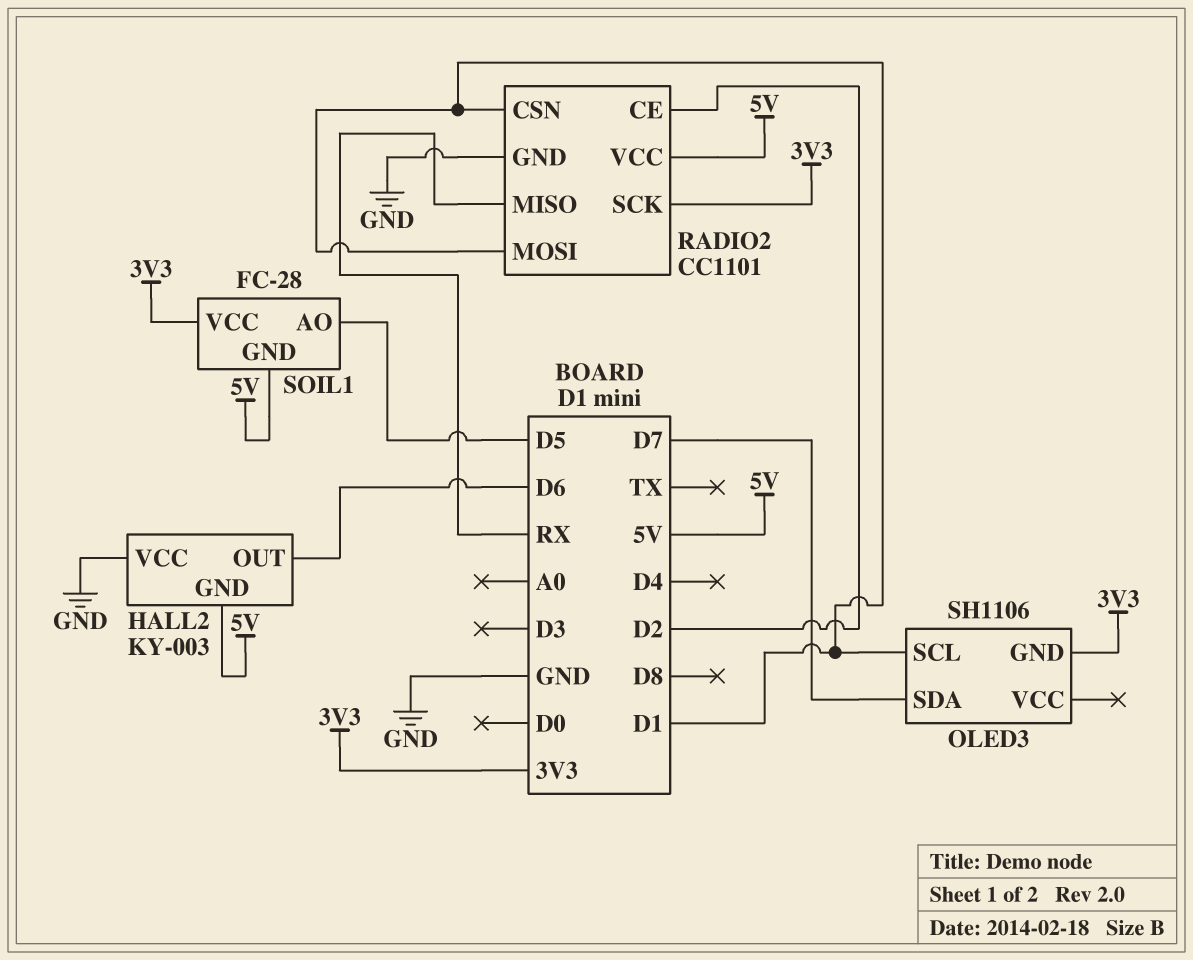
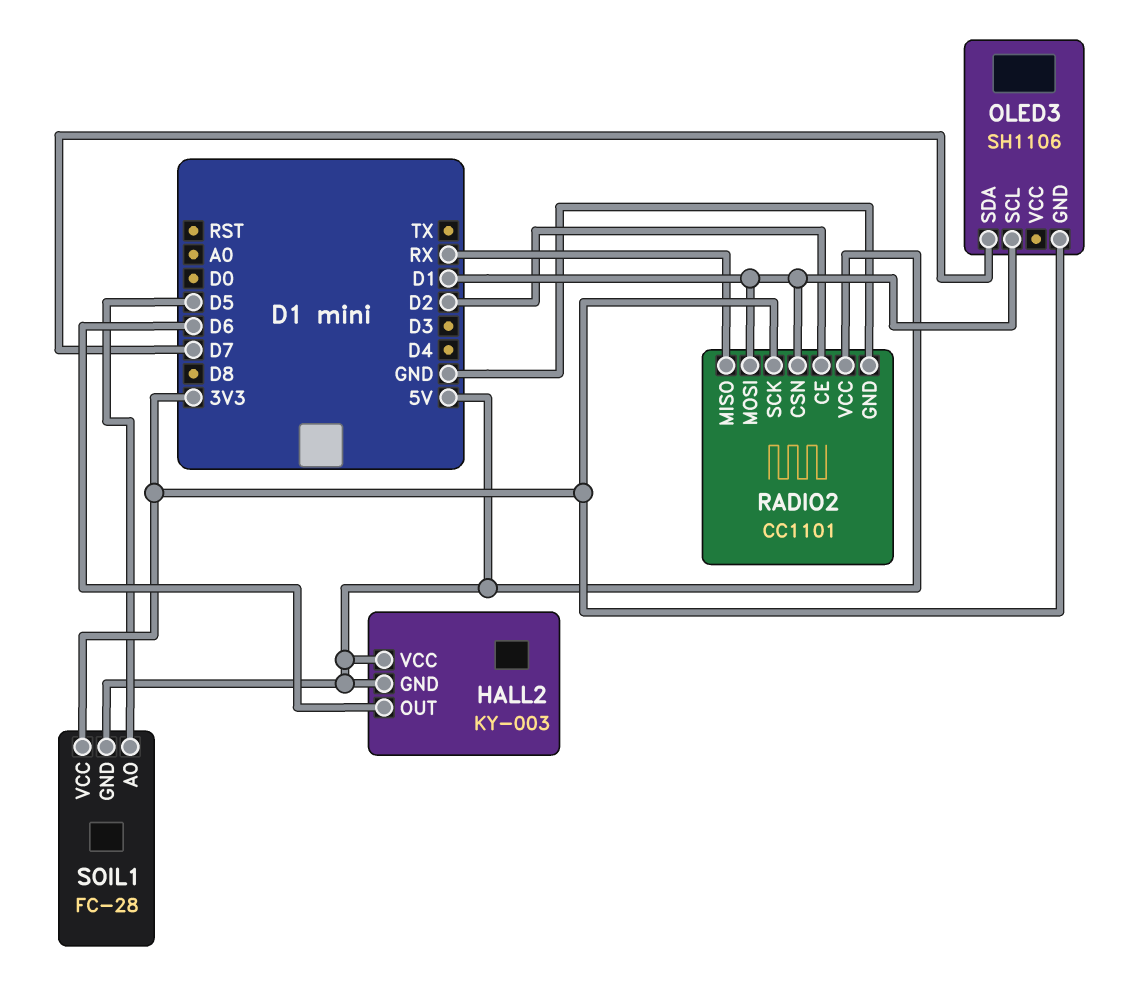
HALL2 pin VCC: GND -> 5V

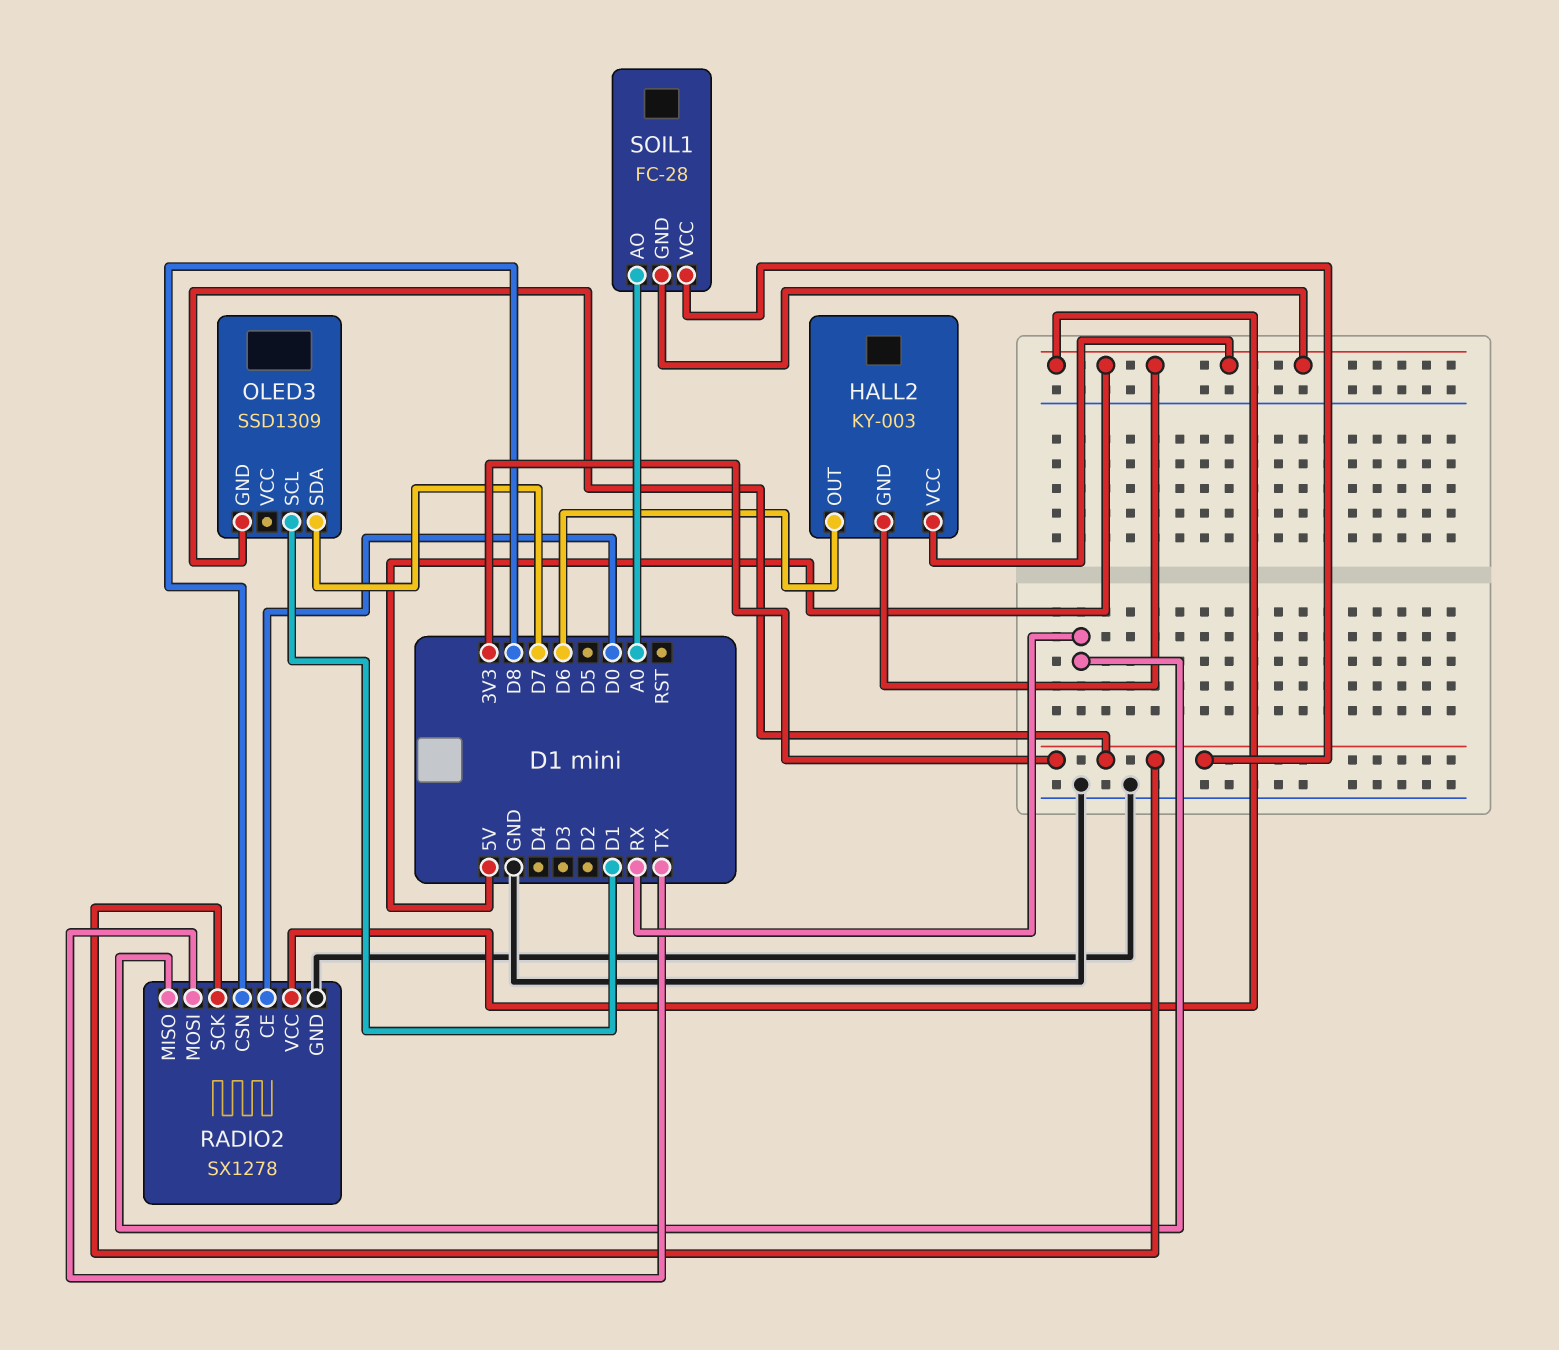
OLED3: SH1106 -> SSD1309
RADIO2: CC1101 -> SX1278
RADIO2 pin CE: D2 -> D0
RADIO2 pin CSN: D1 -> D8
RADIO2 pin MOSI: D1 -> TX
SOIL1 pin AO: D5 -> A0

